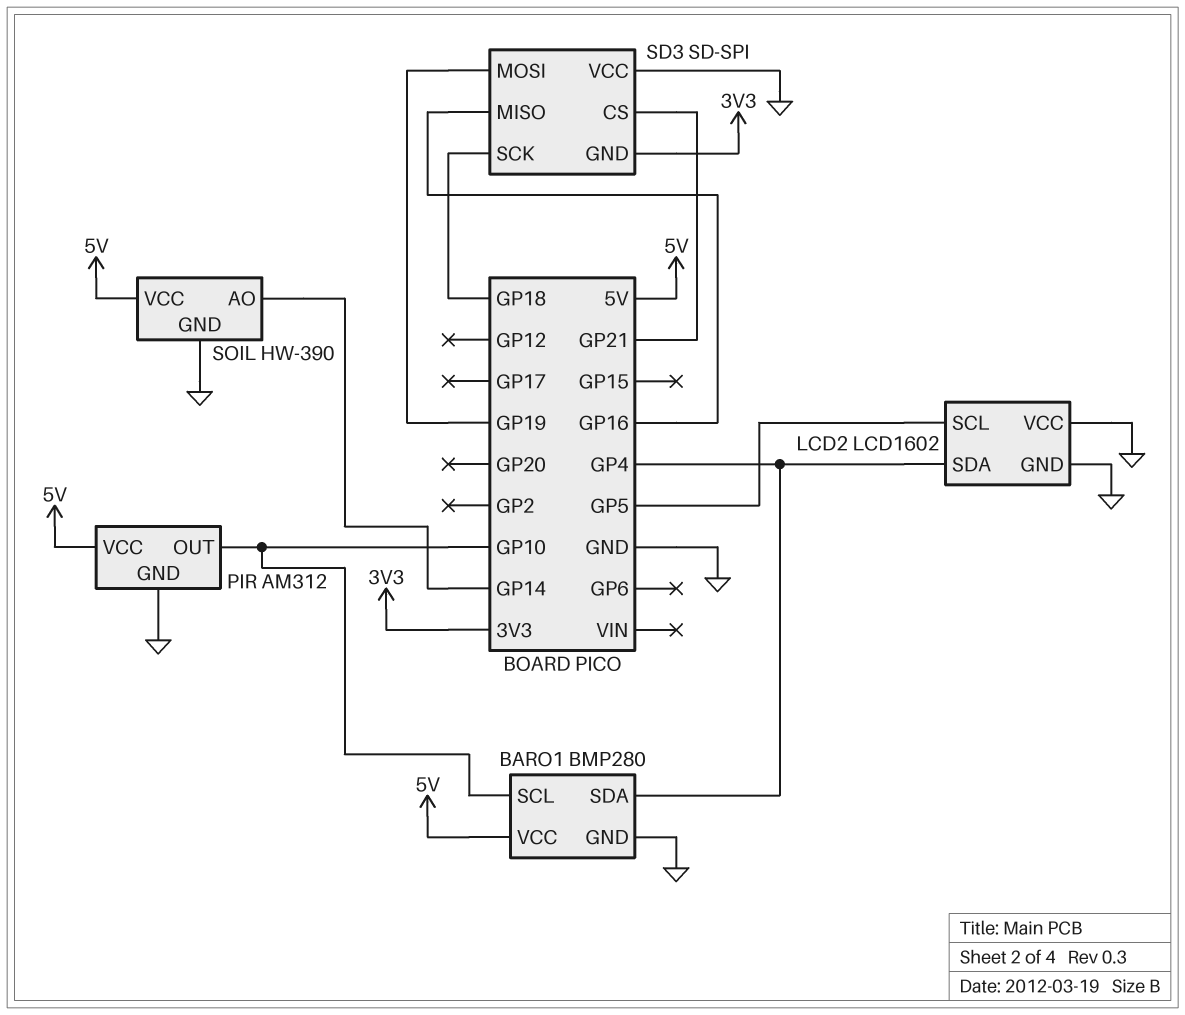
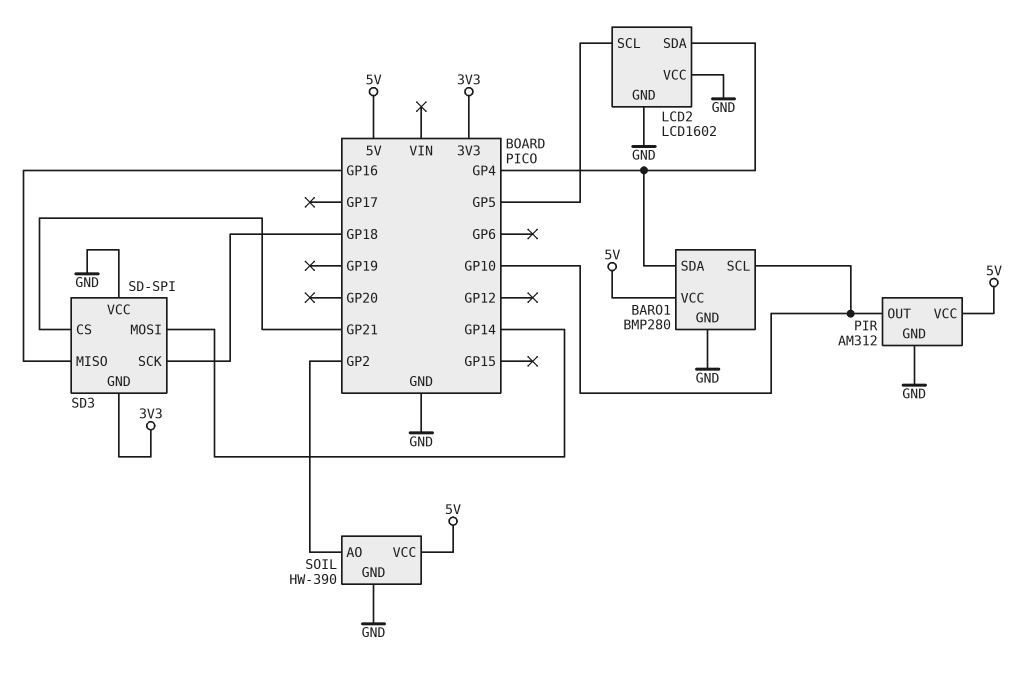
SD3 pin MOSI: GP19 -> GP14
SOIL pin AO: GP14 -> GP2

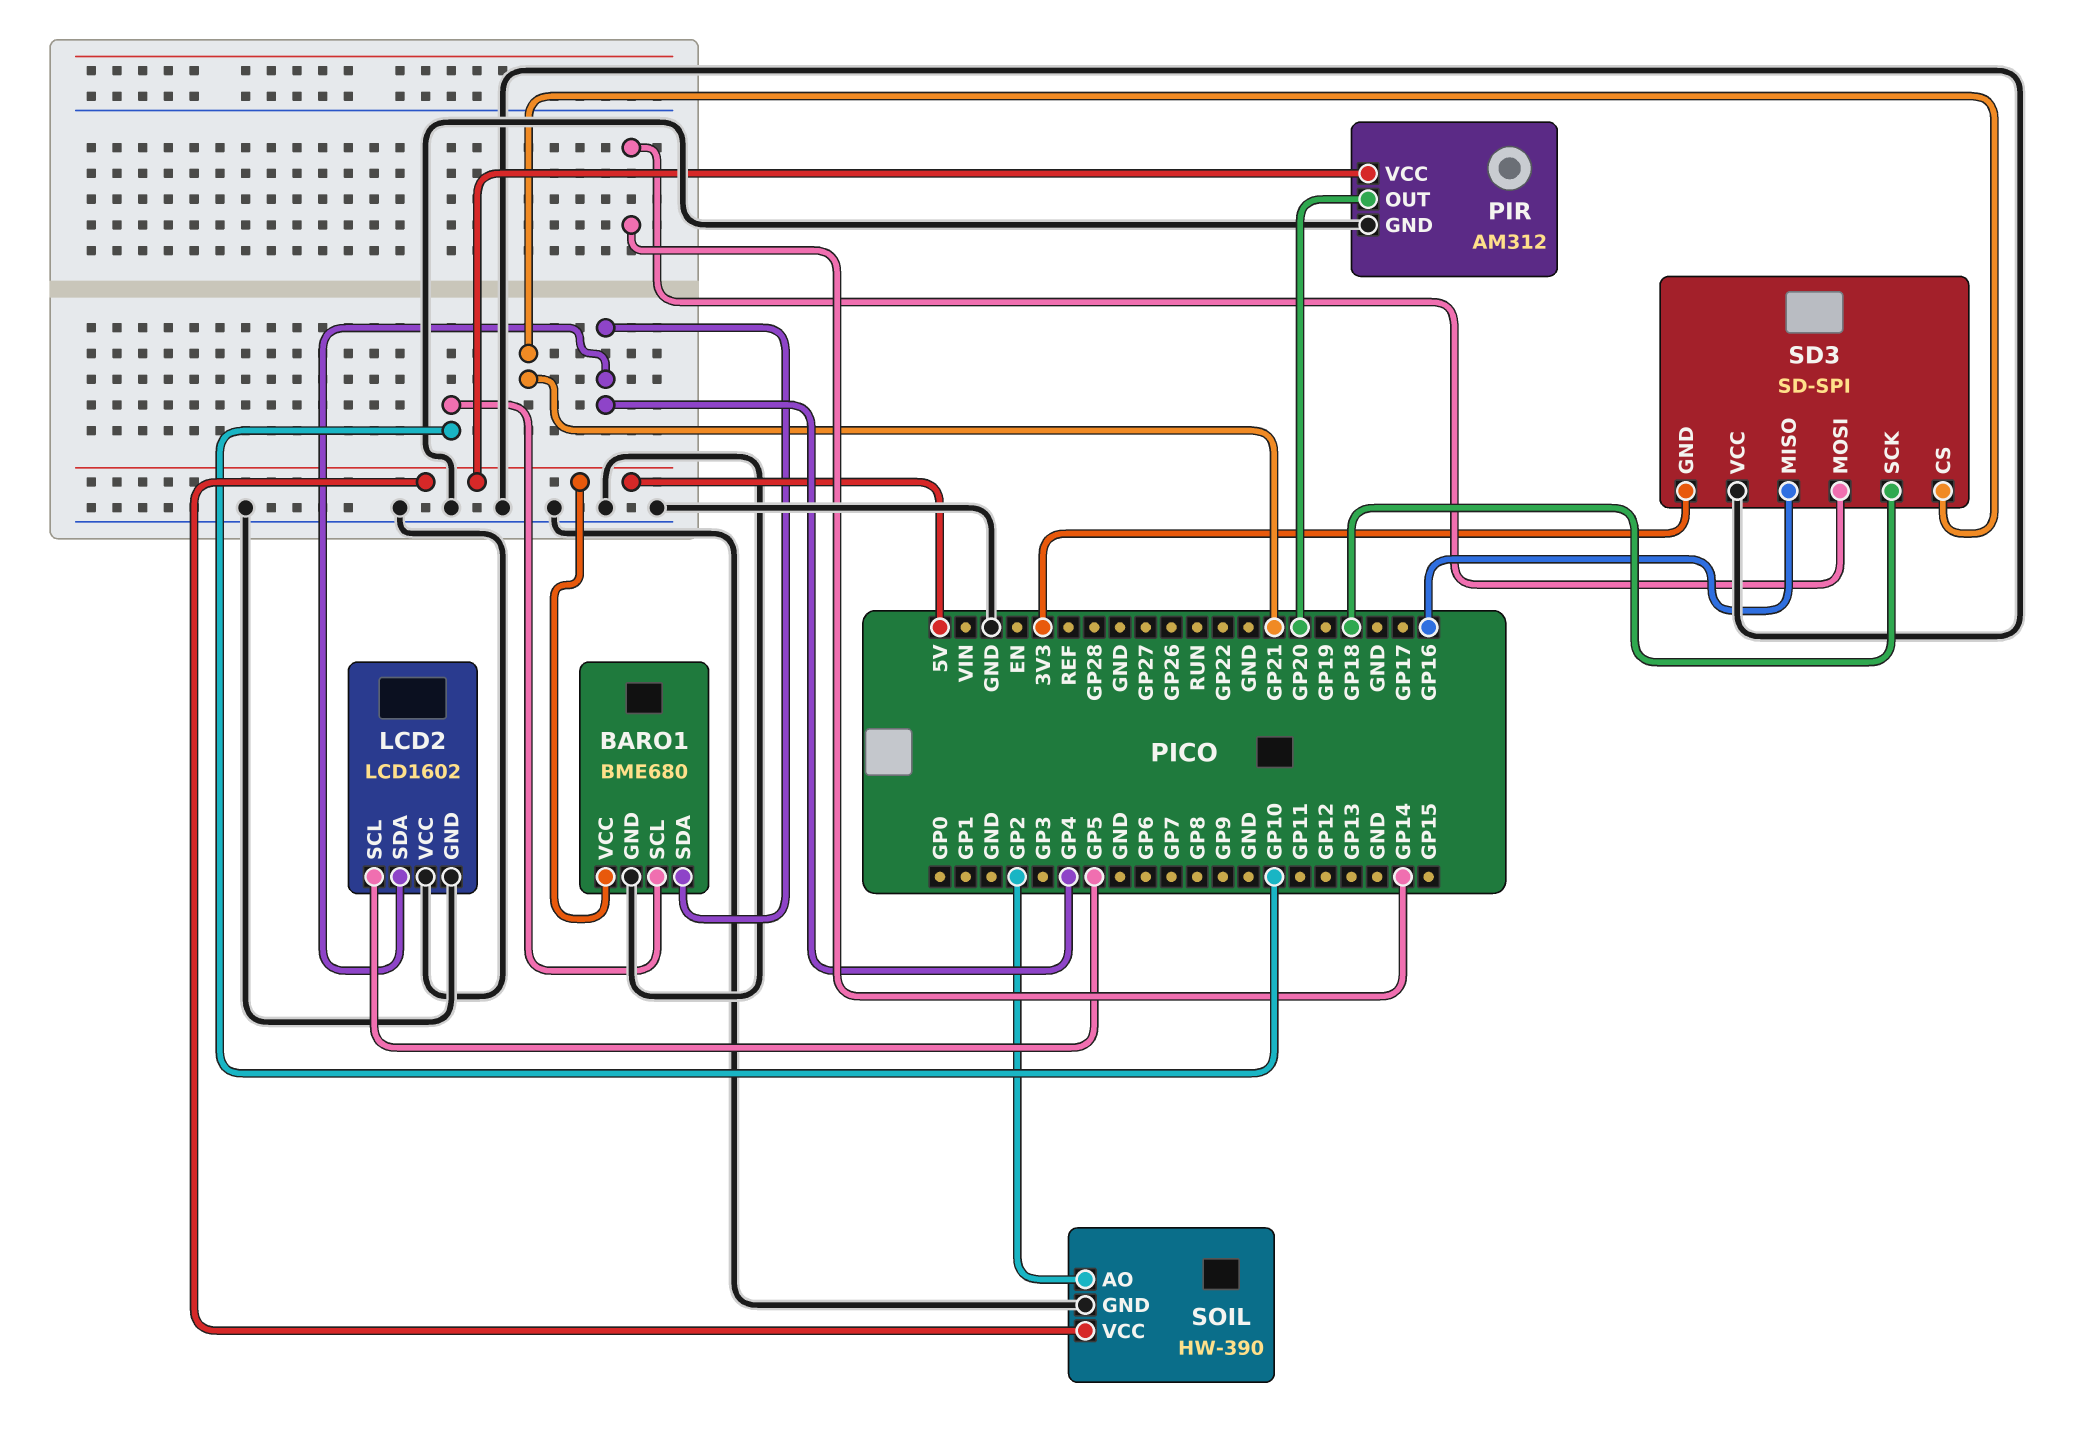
BARO1: BMP280 -> BME680
PIR pin OUT: GP10 -> GP20

